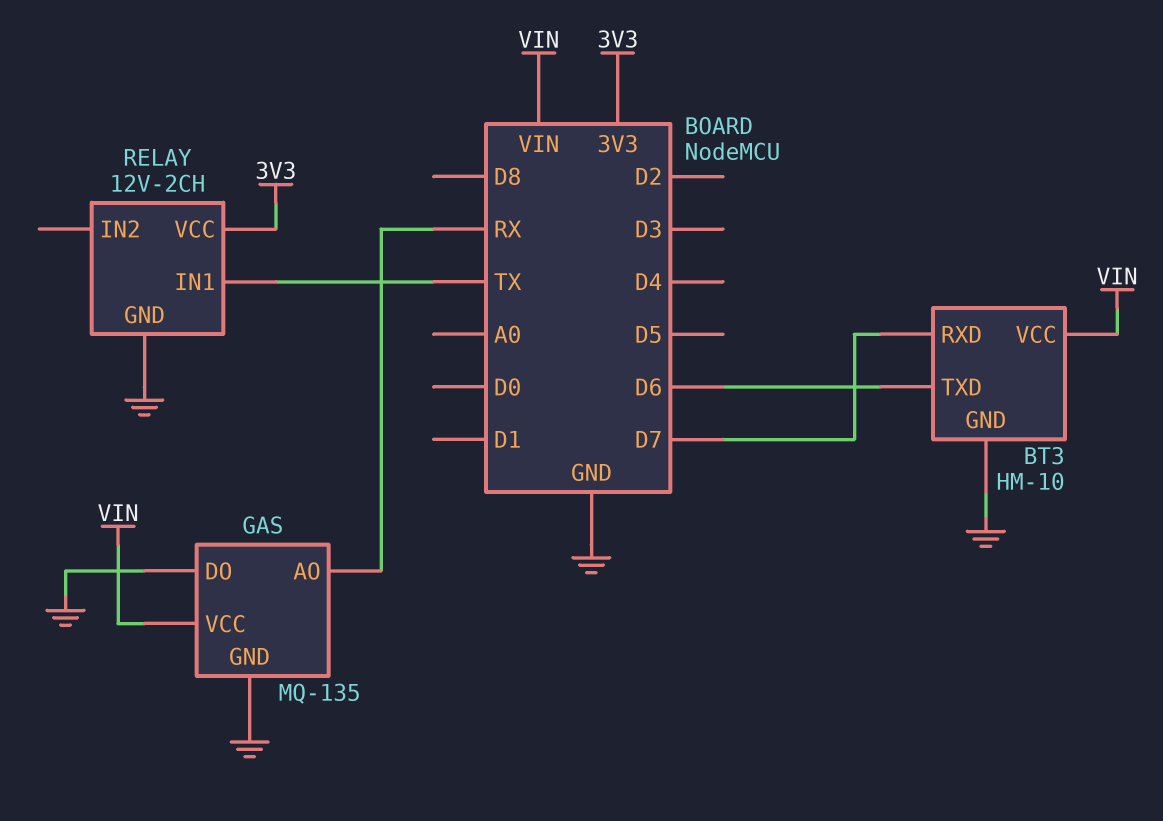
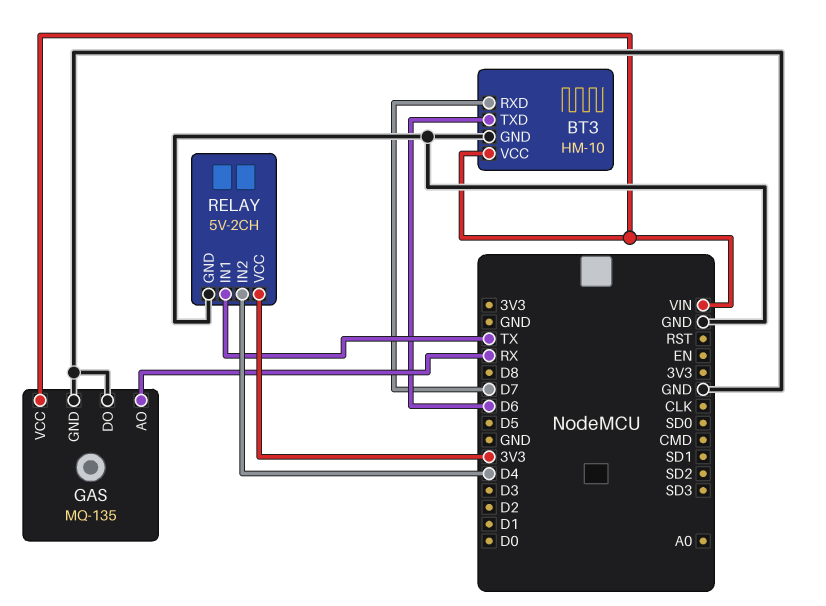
RELAY: 12V-2CH -> 5V-2CH
RELAY pin IN2: none -> D4

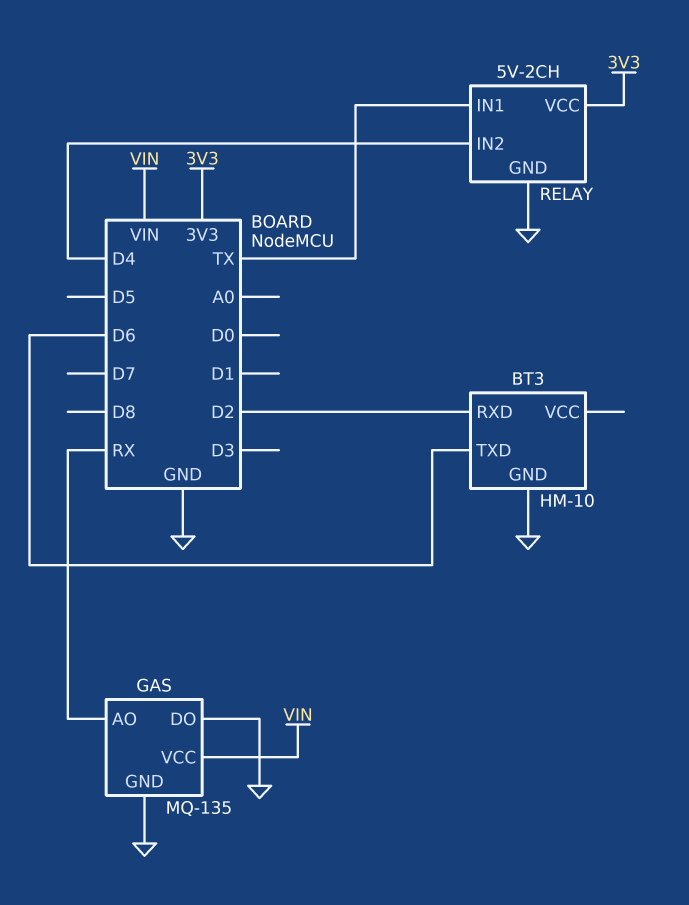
BT3 pin RXD: D7 -> D2
BT3 pin VCC: VIN -> none

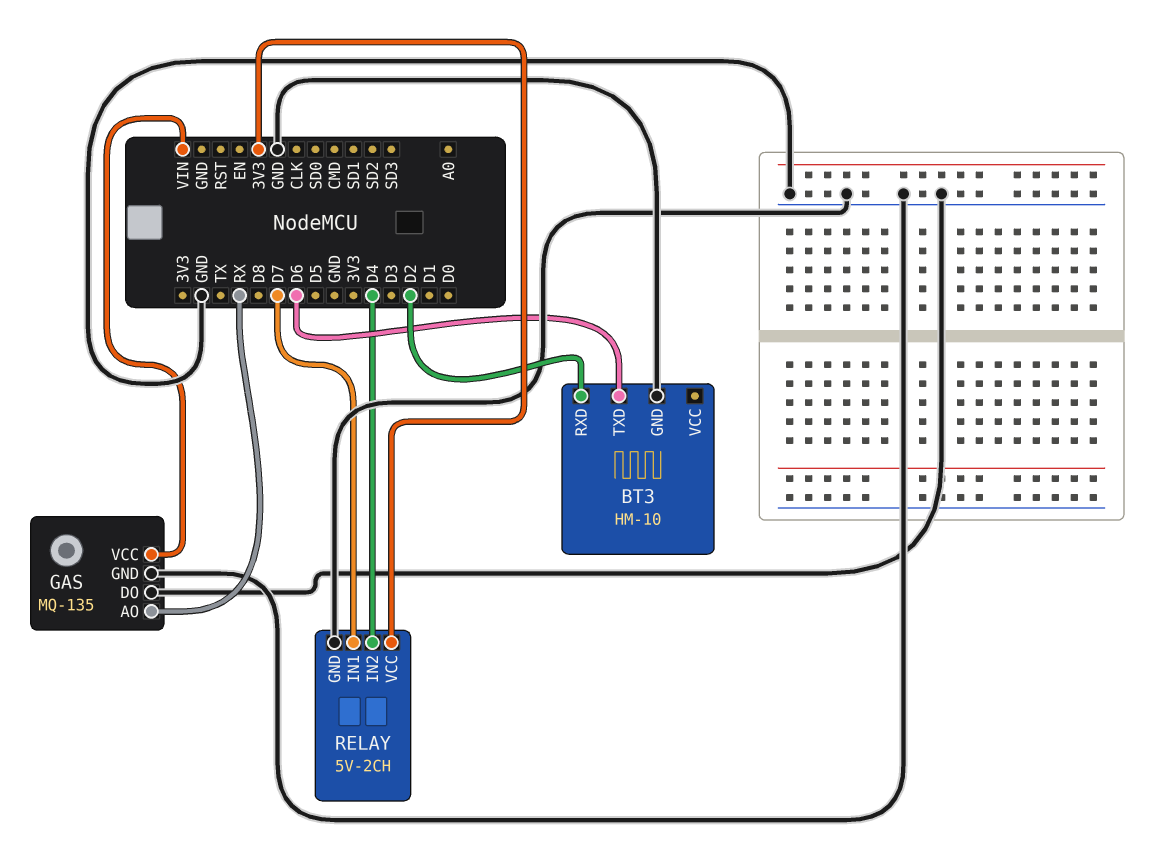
RELAY pin IN1: TX -> D7

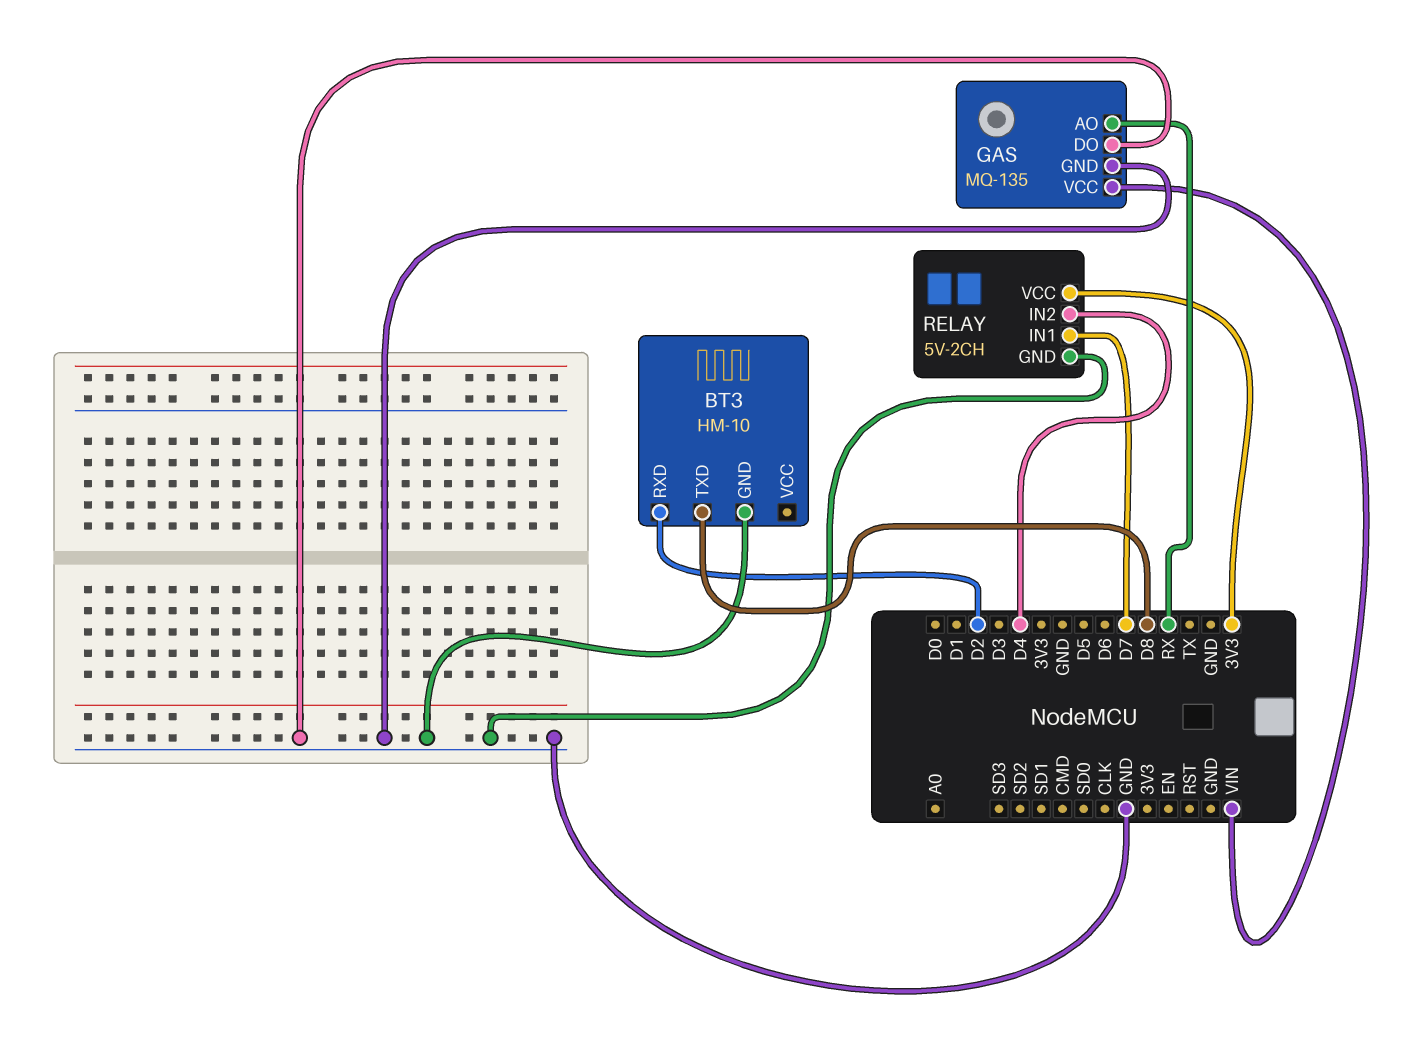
BT3 pin TXD: D6 -> D8

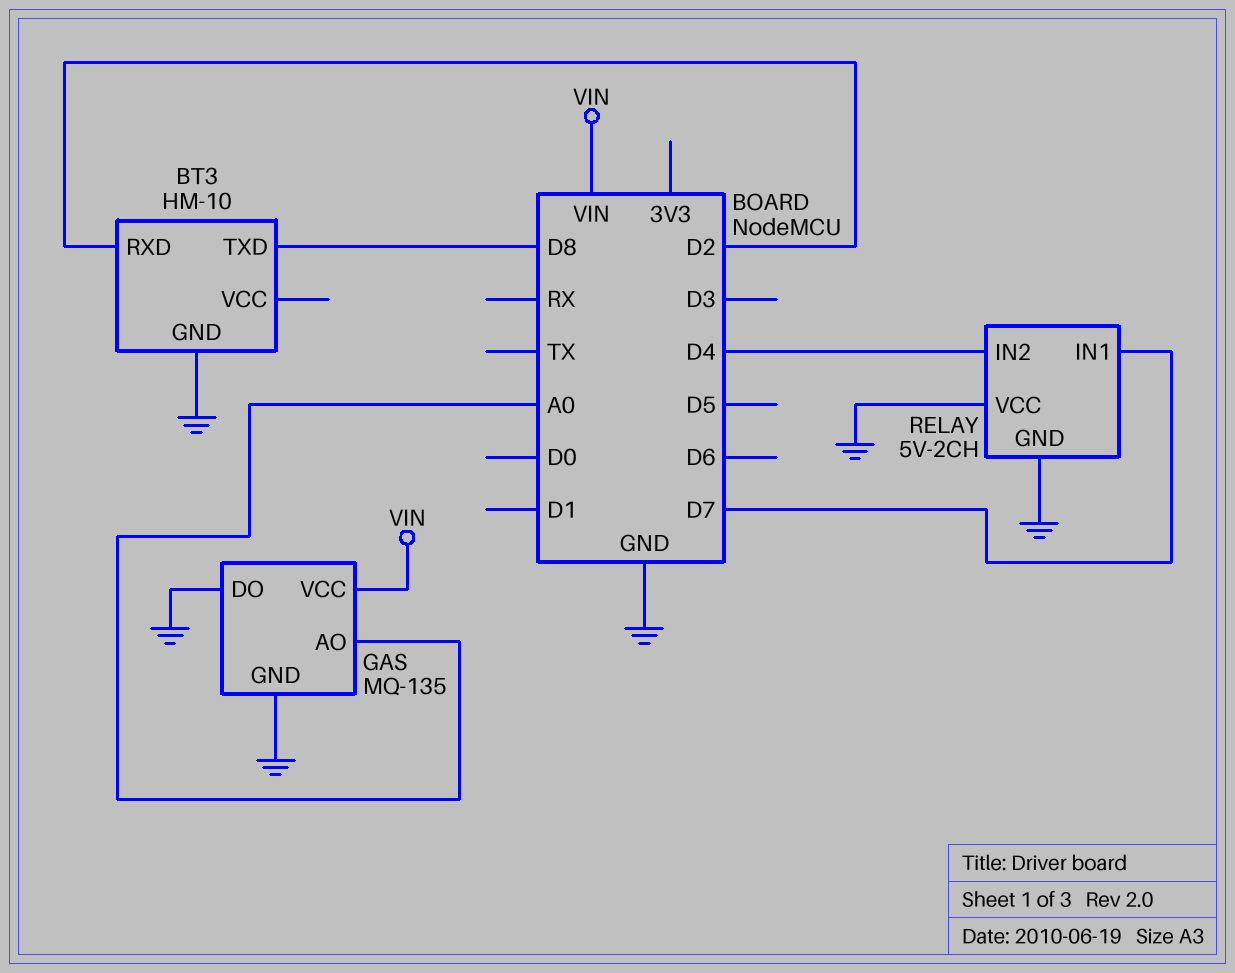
GAS pin AO: RX -> A0
RELAY pin VCC: 3V3 -> GND

